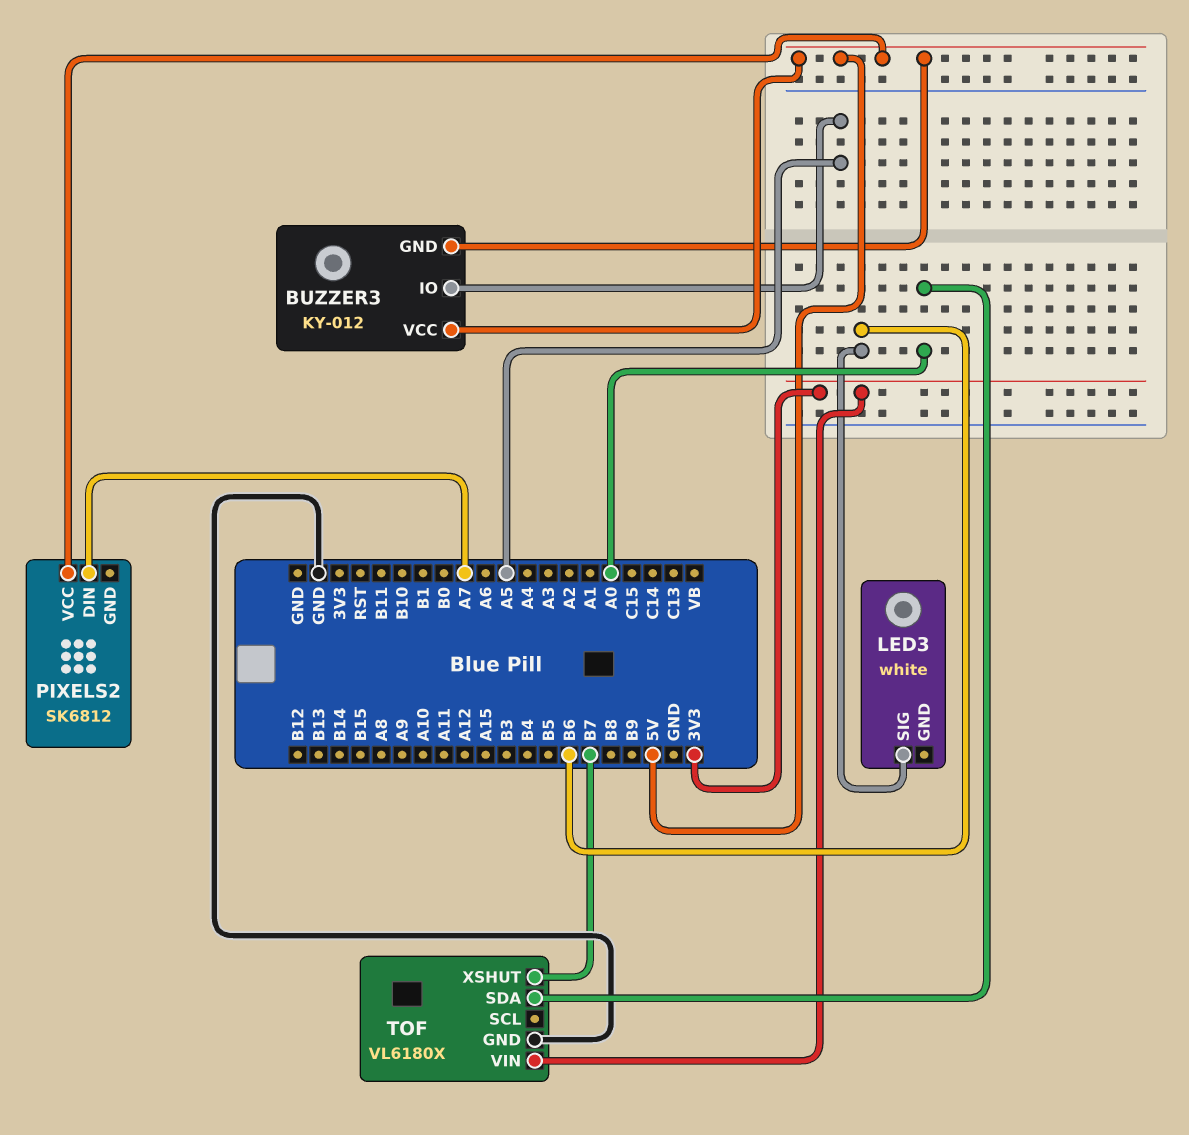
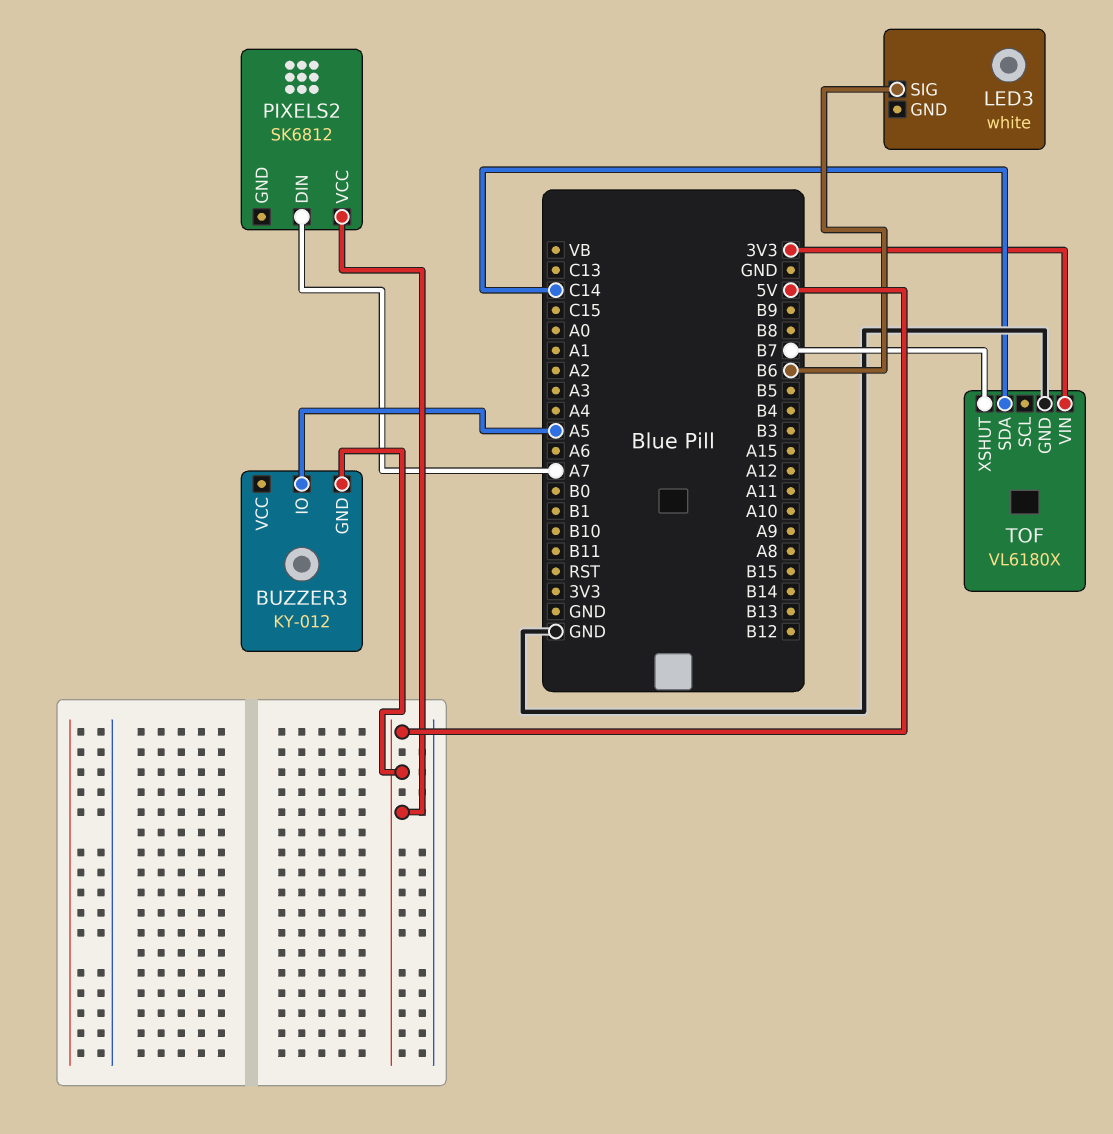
BUZZER3 pin VCC: 5V -> none
TOF pin SDA: A0 -> C14

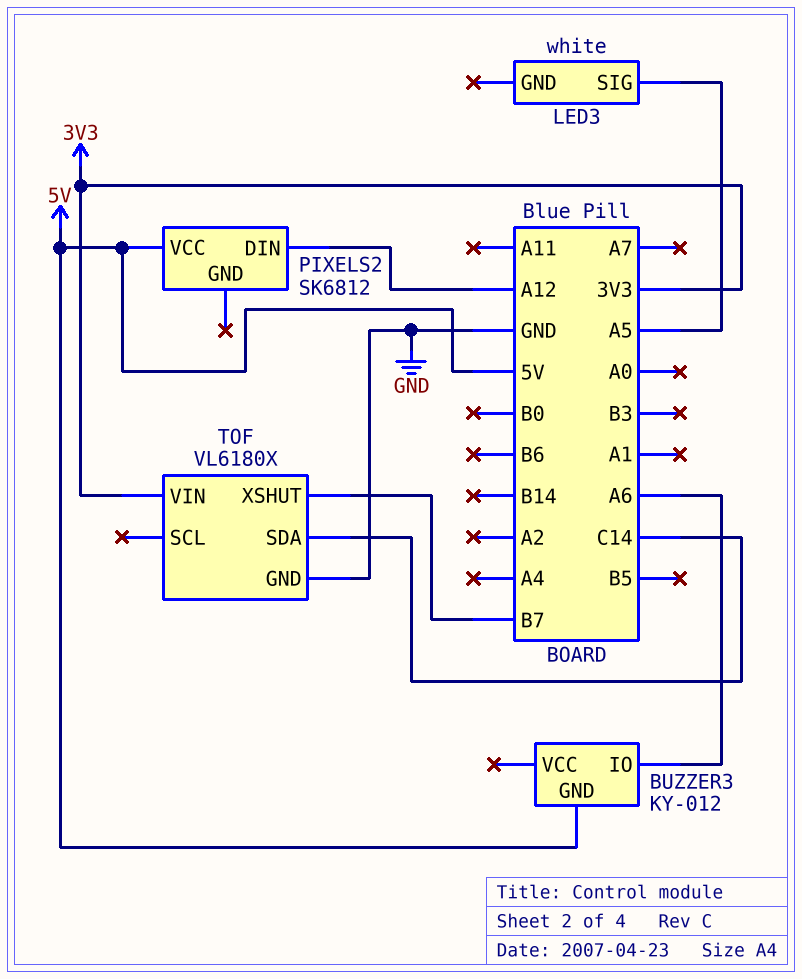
BUZZER3 pin IO: A5 -> A6
LED3 pin SIG: B6 -> A5
PIXELS2 pin DIN: A7 -> A12

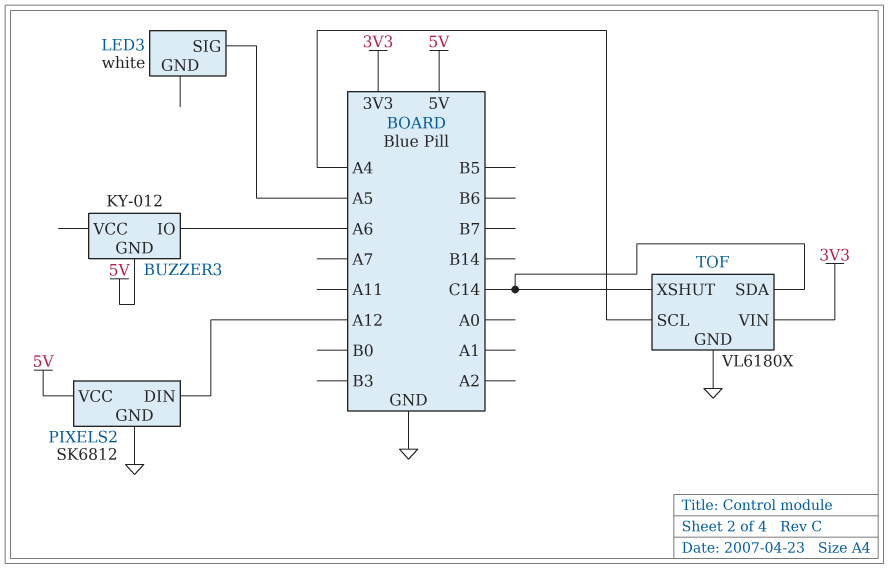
PIXELS2 pin GND: none -> GND
TOF pin SCL: none -> A4
TOF pin XSHUT: B7 -> C14

